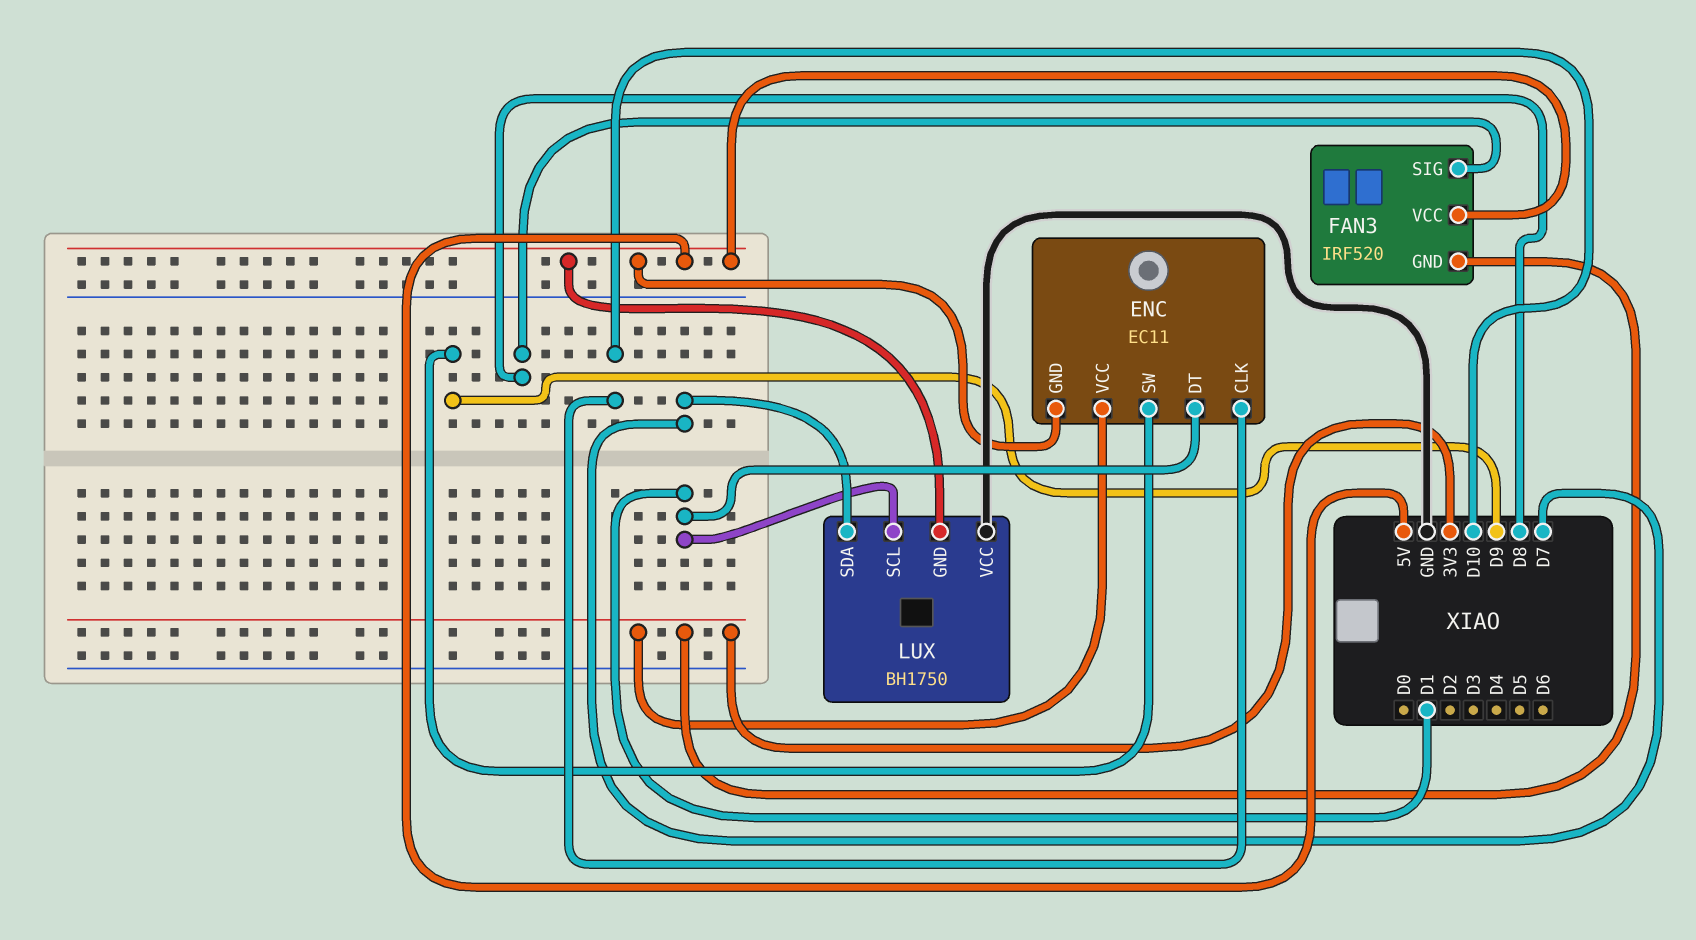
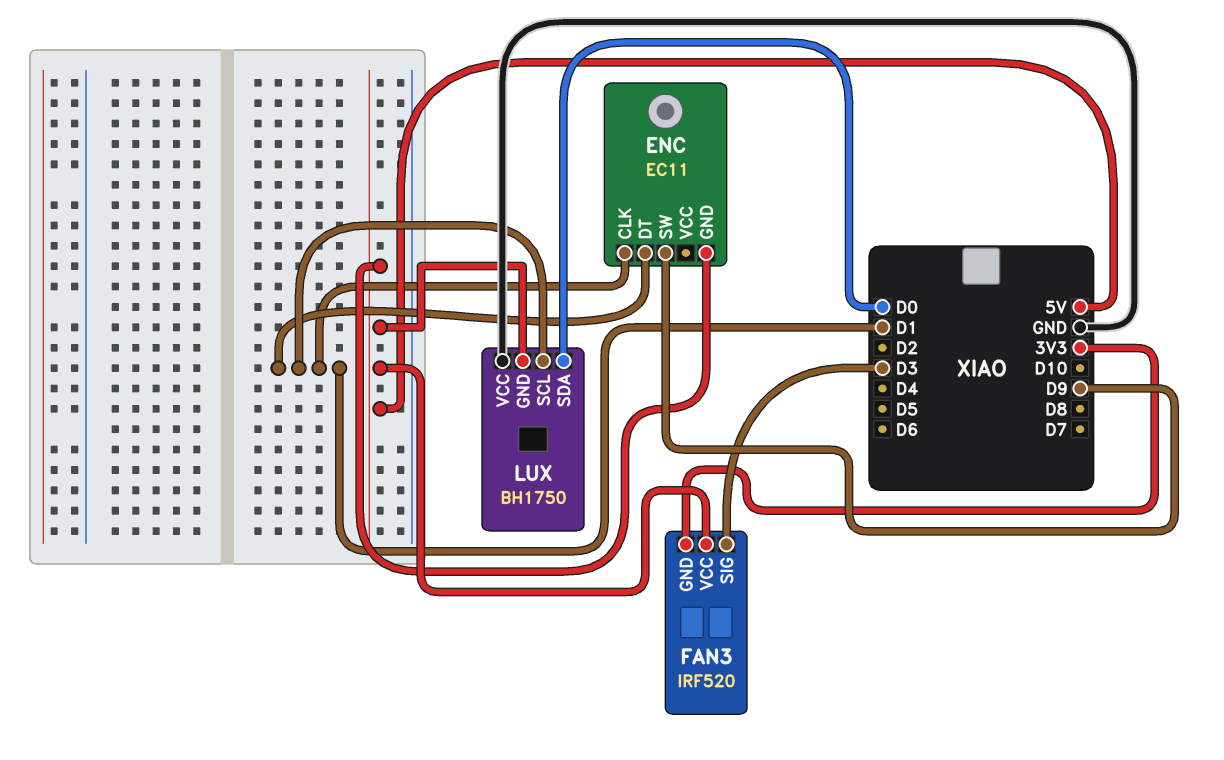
ENC pin CLK: D10 -> D1
ENC pin VCC: 3V3 -> none
FAN3 pin SIG: D8 -> D3
LUX pin SDA: D7 -> D0

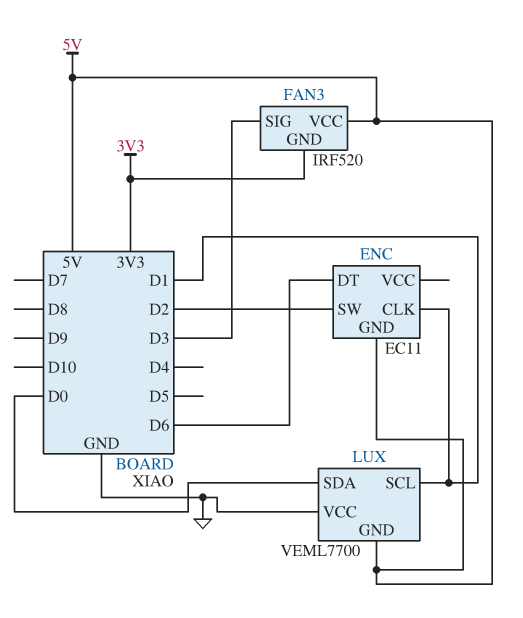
ENC pin DT: D1 -> D6
ENC pin SW: D9 -> D2
LUX: BH1750 -> VEML7700

